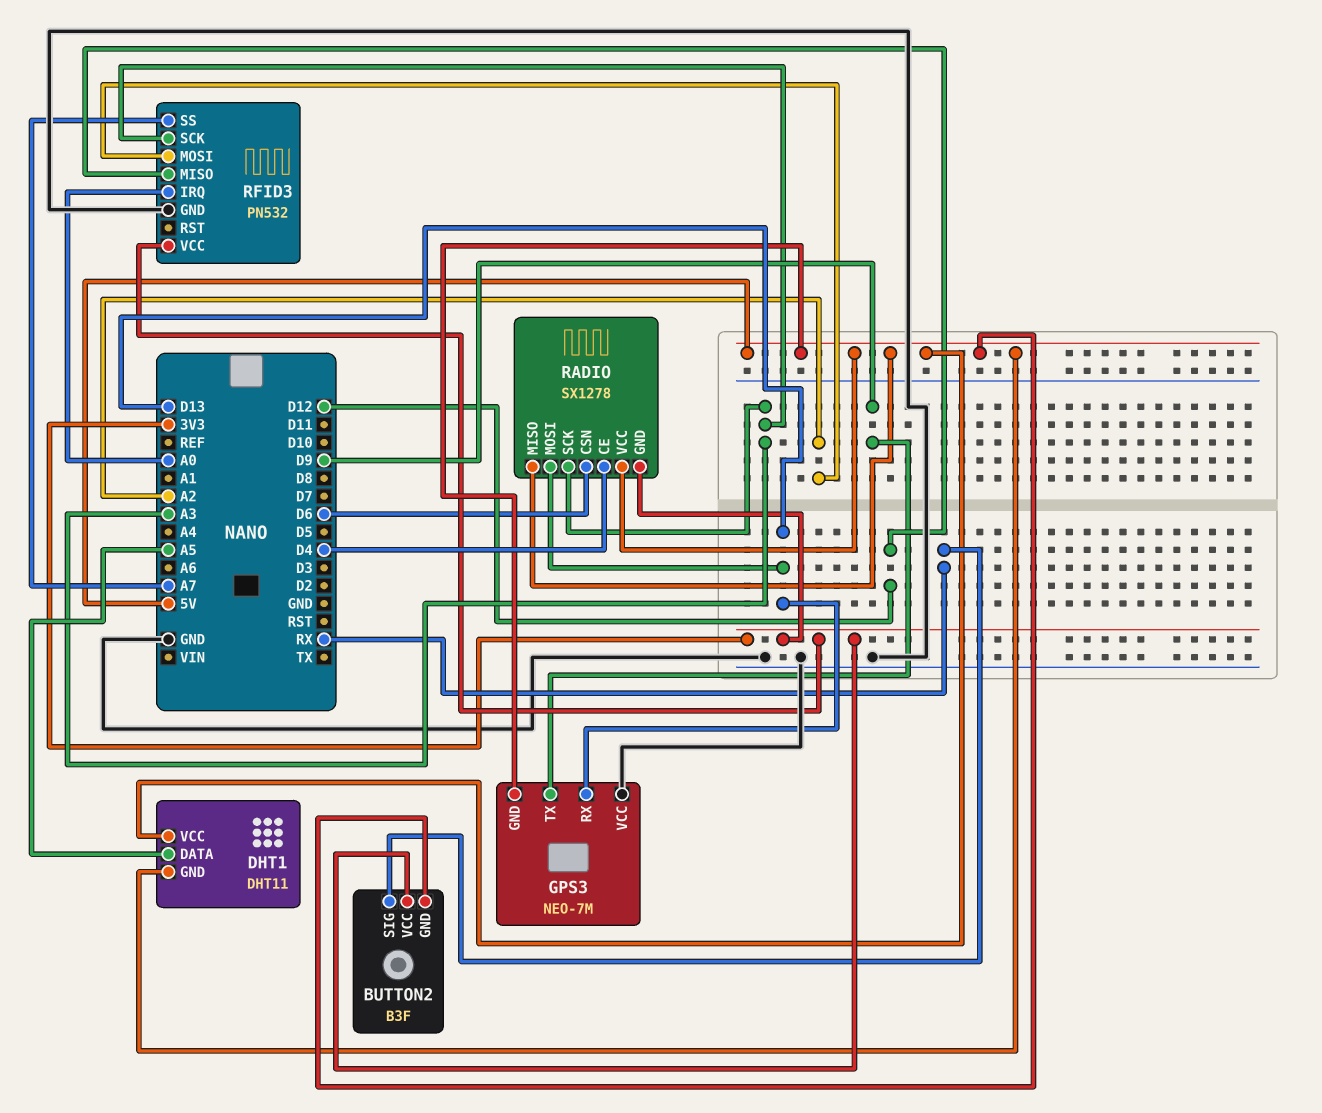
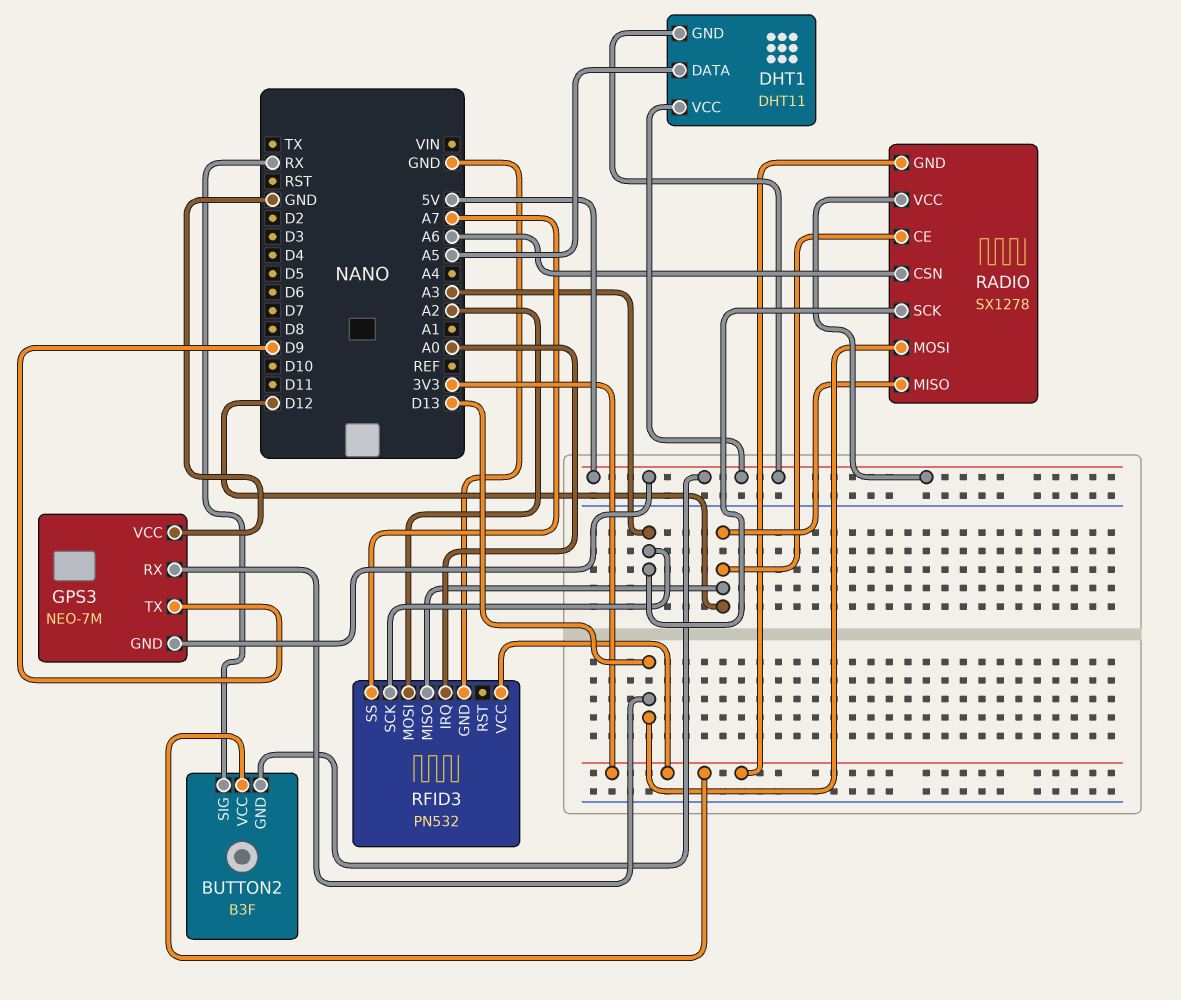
RADIO pin CE: D4 -> D12
RADIO pin CSN: D6 -> A6
RADIO pin MISO: 5V -> D12

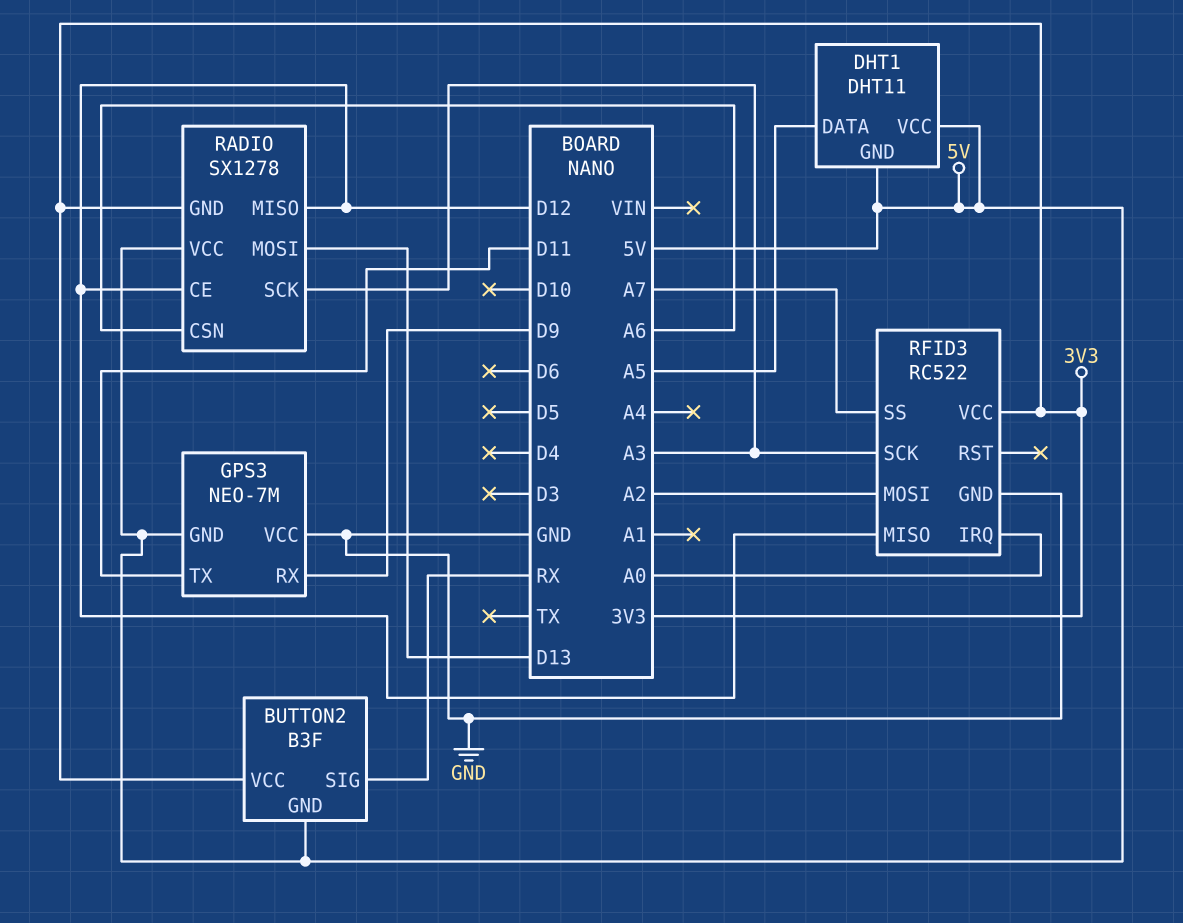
GPS3 pin RX: D13 -> D9
GPS3 pin TX: D9 -> D11
RFID3: PN532 -> RC522

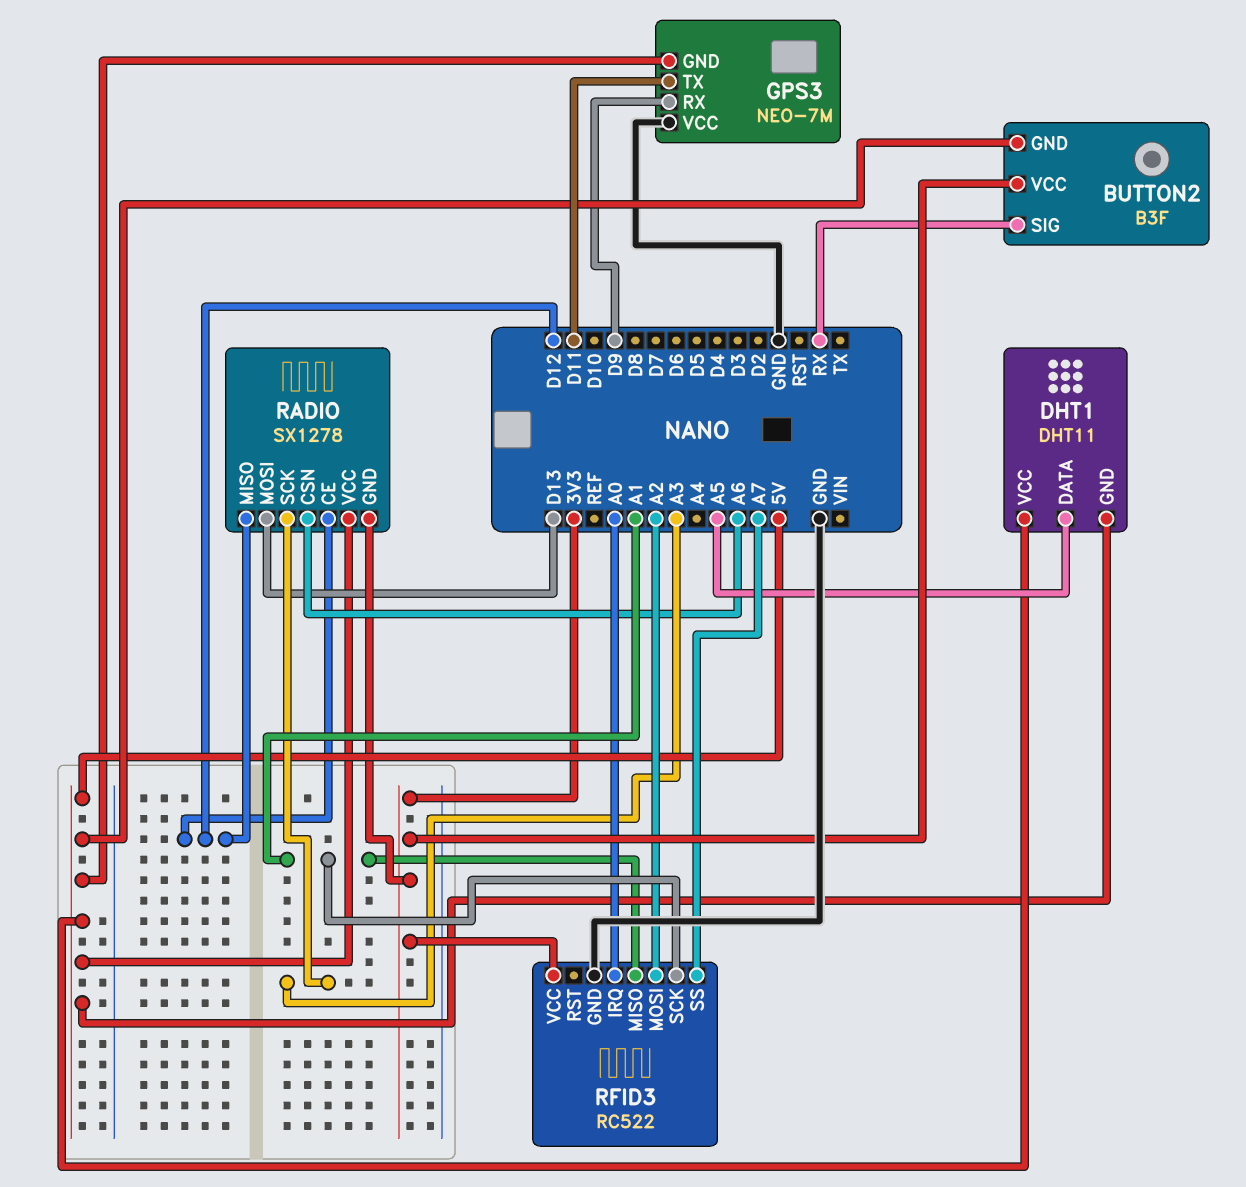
RFID3 pin MISO: D12 -> A1
RFID3 pin SCK: A3 -> A1

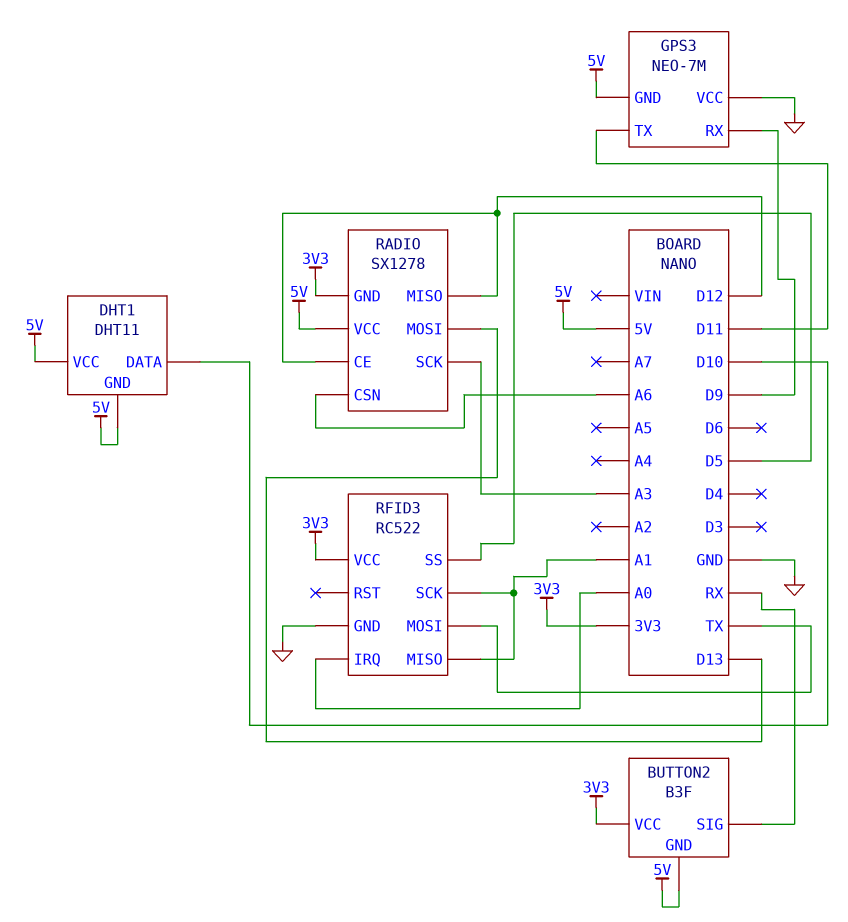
DHT1 pin DATA: A5 -> D10
RFID3 pin MOSI: A2 -> TX
RFID3 pin SS: A7 -> D5

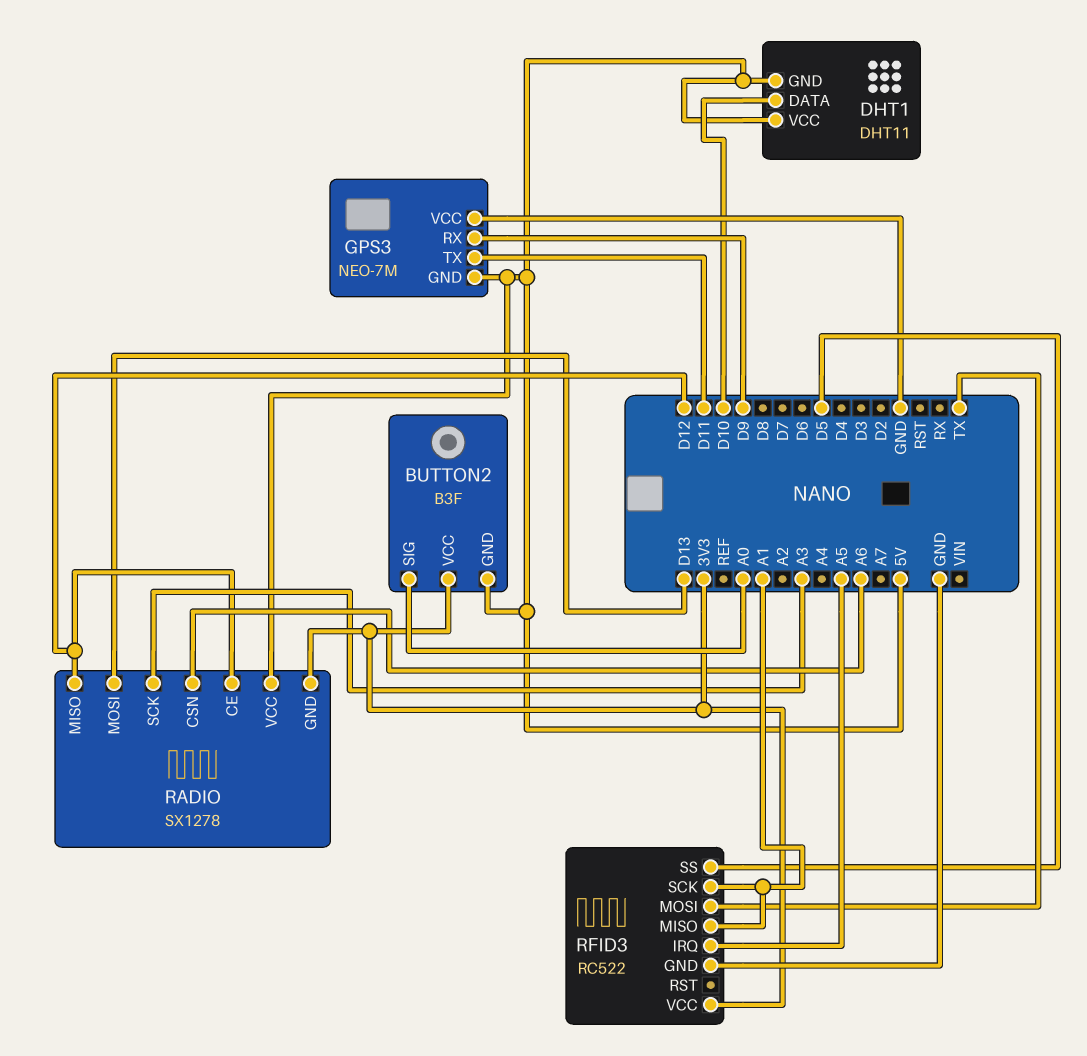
BUTTON2 pin SIG: RX -> A0
RFID3 pin IRQ: A0 -> A5

